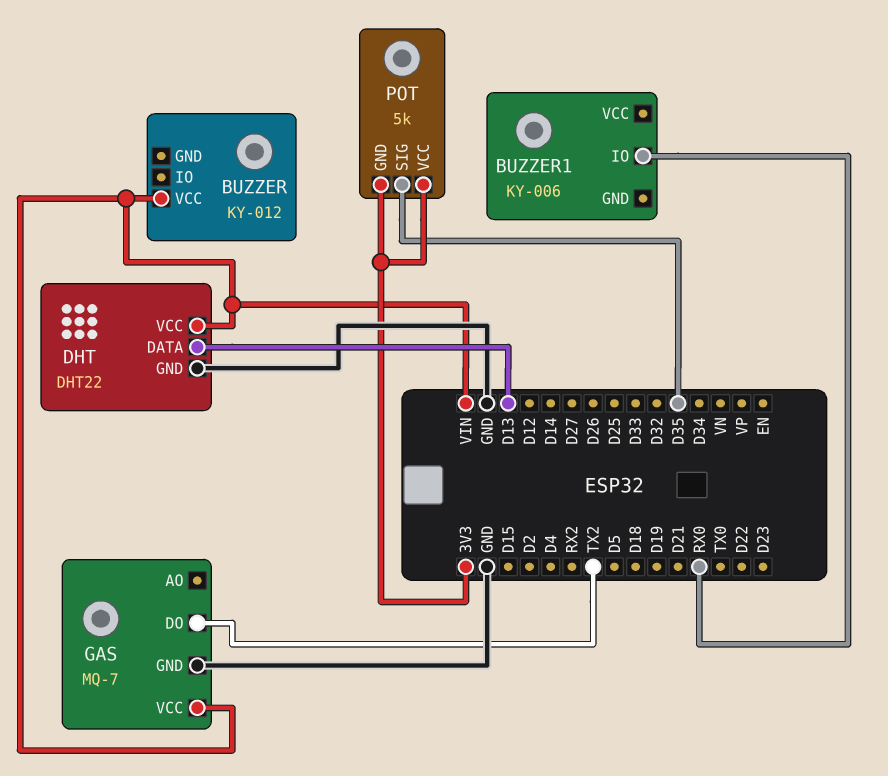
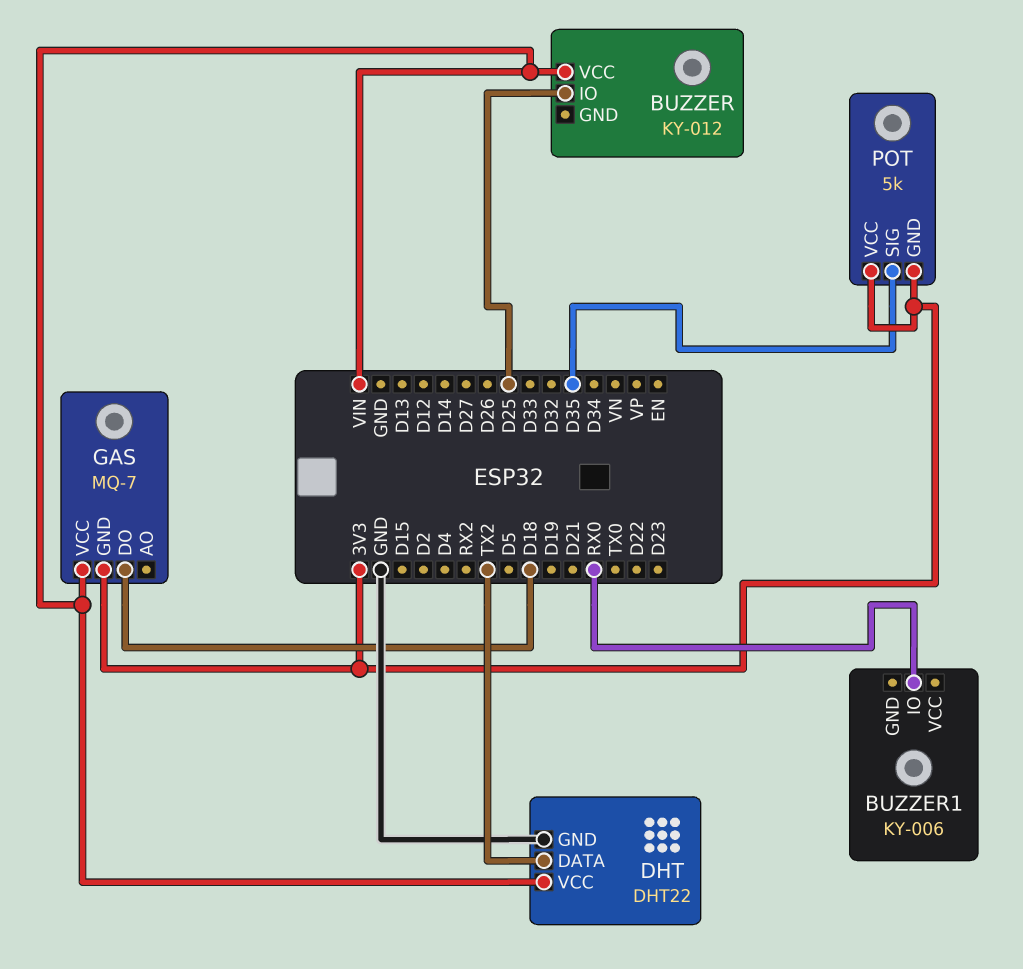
BUZZER pin IO: none -> D25
DHT pin DATA: D13 -> TX2
GAS pin DO: TX2 -> D18
GAS pin GND: GND -> 3V3

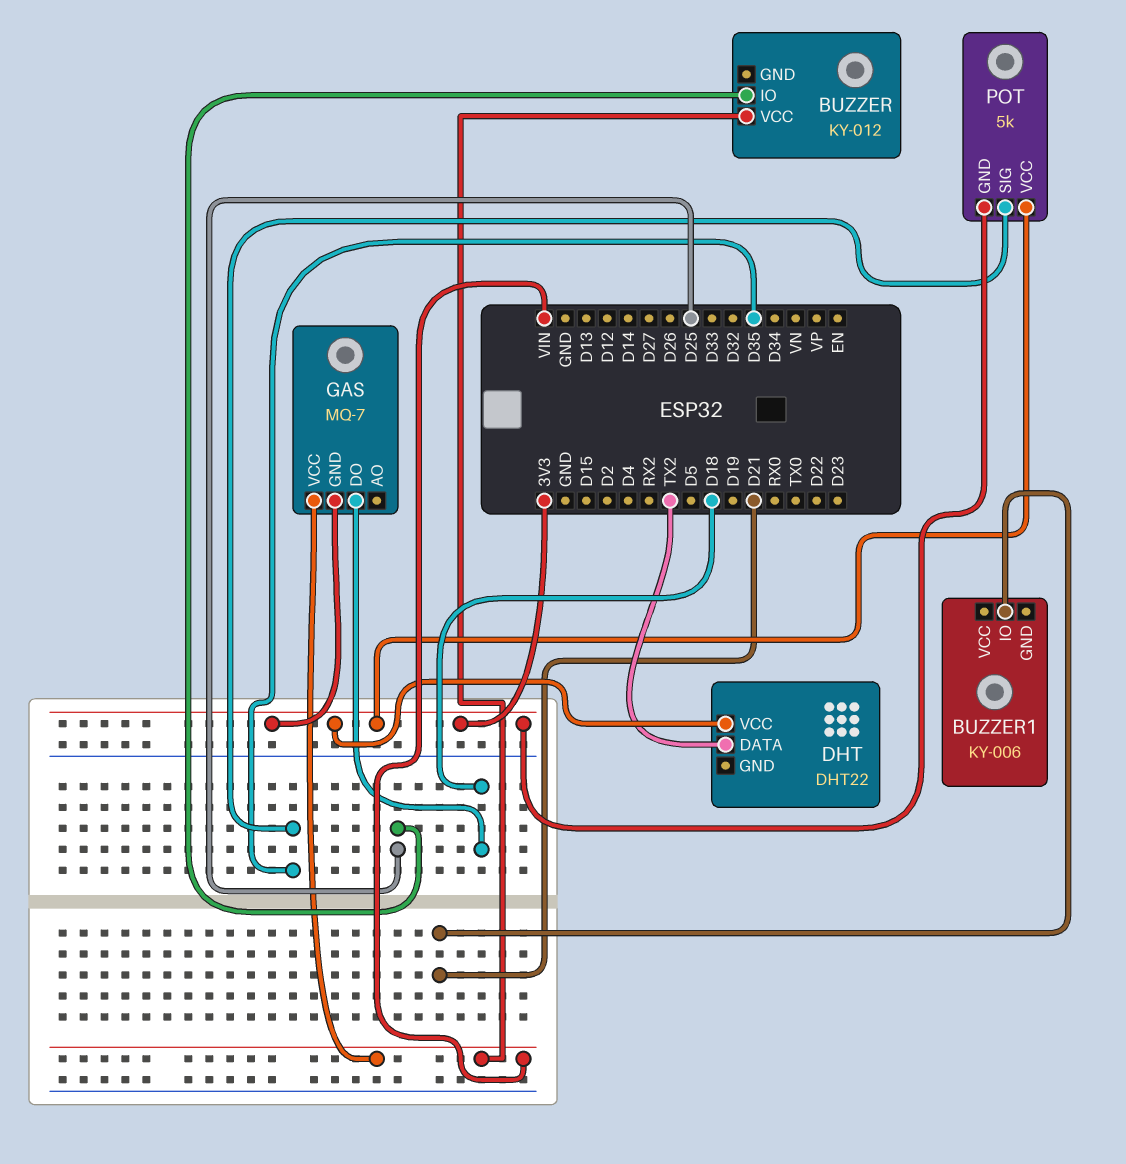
BUZZER1 pin IO: RX0 -> D21
DHT pin GND: GND -> none
DHT pin VCC: VIN -> 3V3

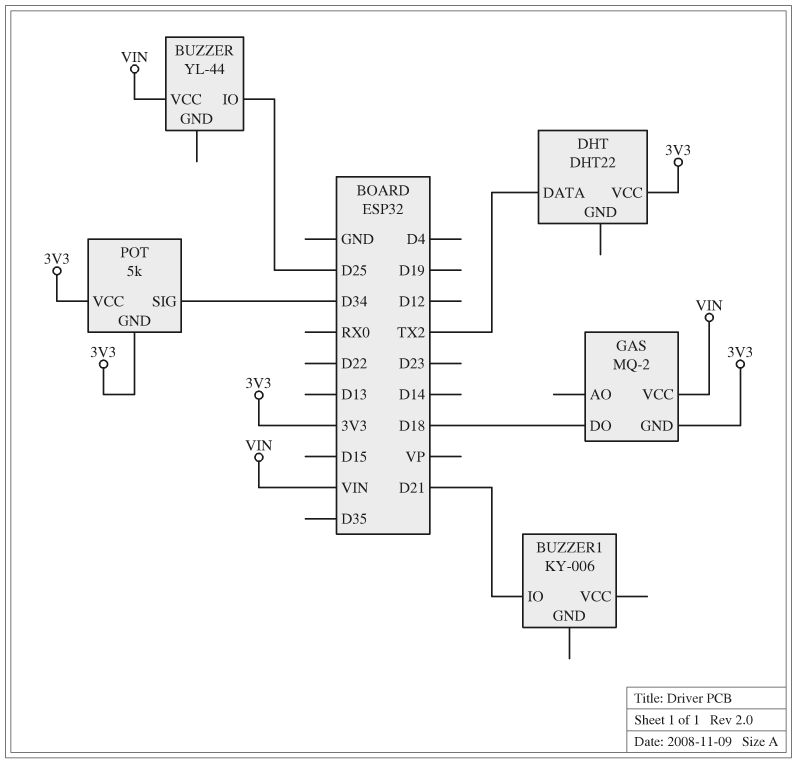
BUZZER: KY-012 -> YL-44
GAS: MQ-7 -> MQ-2
POT pin SIG: D35 -> D34

